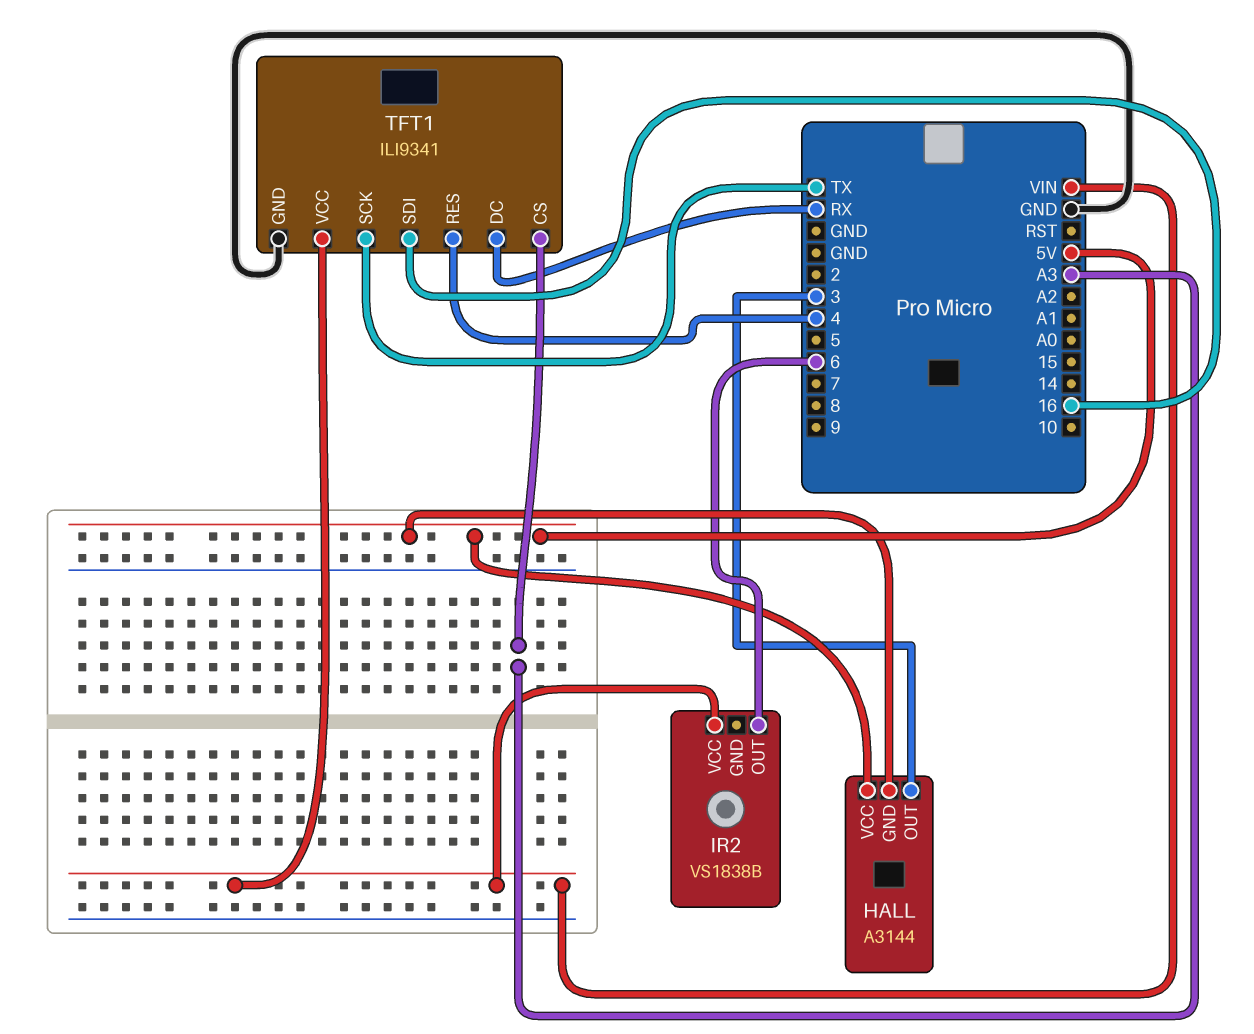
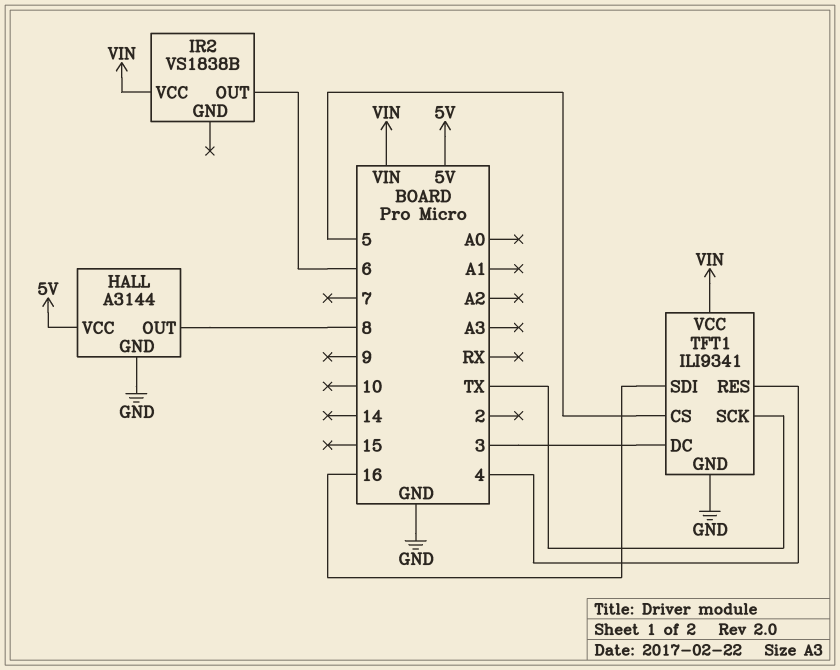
HALL pin GND: 5V -> GND
HALL pin OUT: 3 -> 8
TFT1 pin CS: A3 -> 5
TFT1 pin DC: RX -> 3

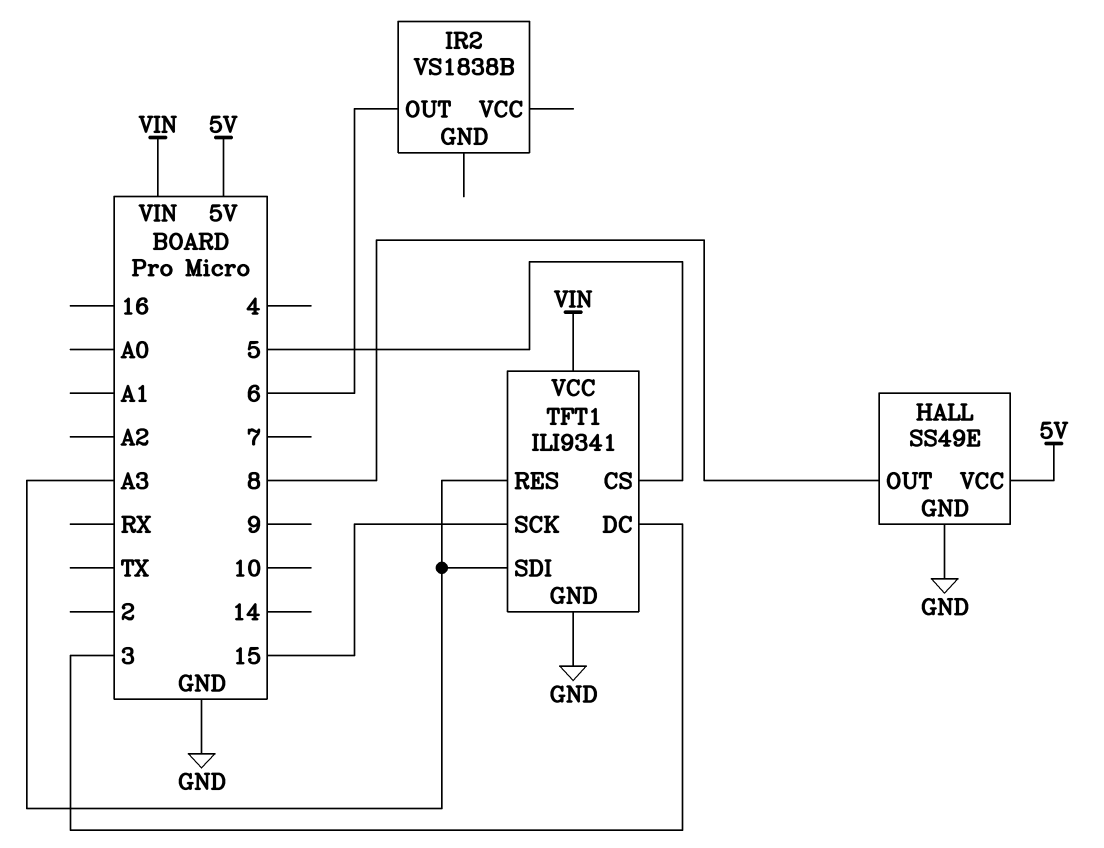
HALL: A3144 -> SS49E
IR2 pin VCC: VIN -> none
TFT1 pin RES: 4 -> A3
TFT1 pin SCK: TX -> 15
TFT1 pin SDI: 16 -> A3

